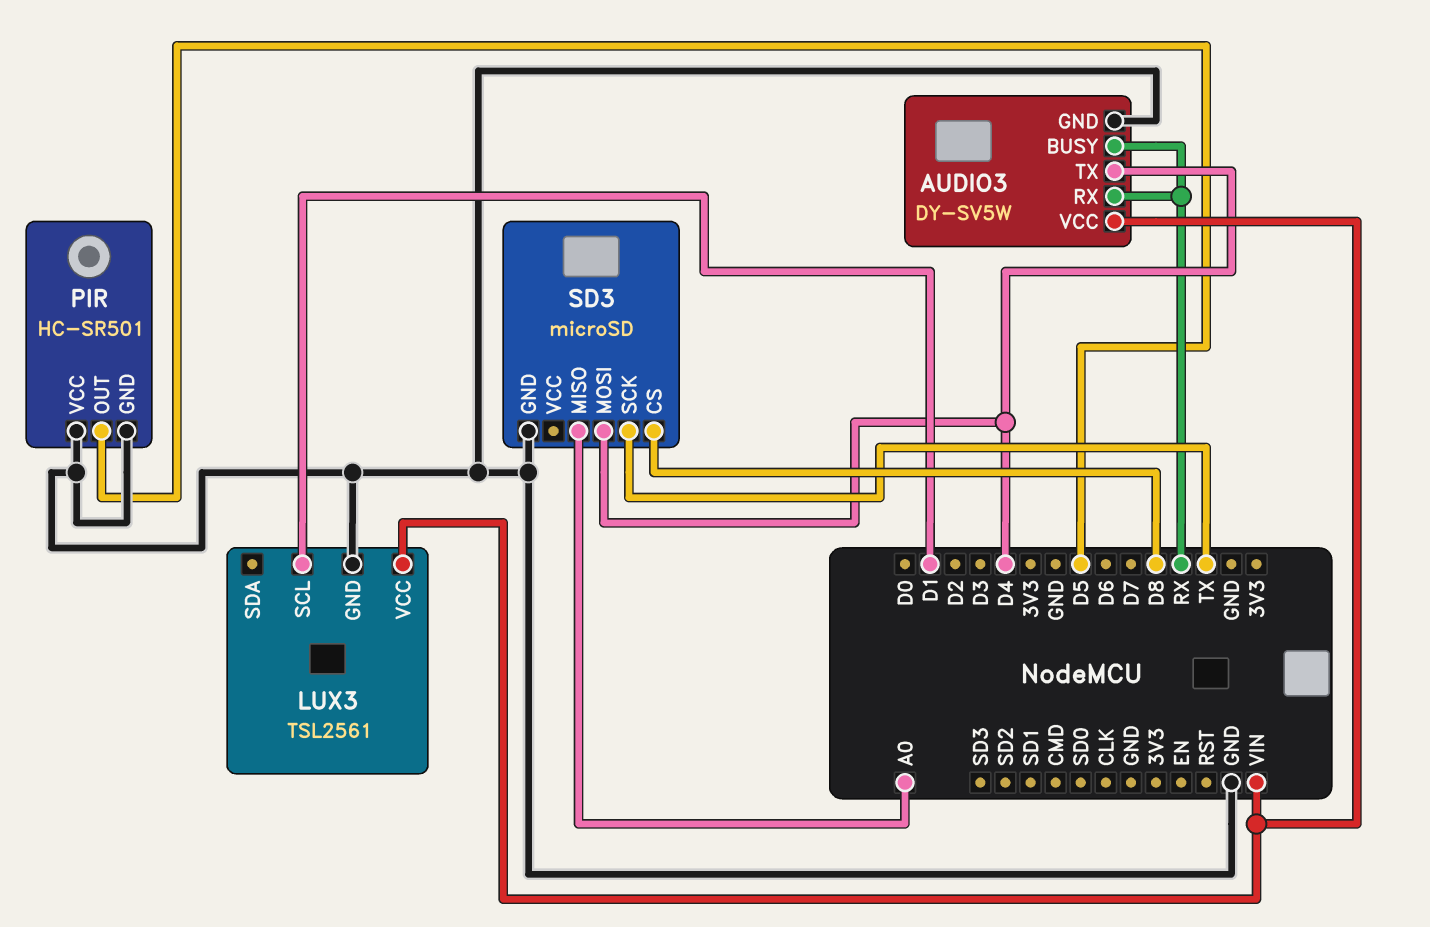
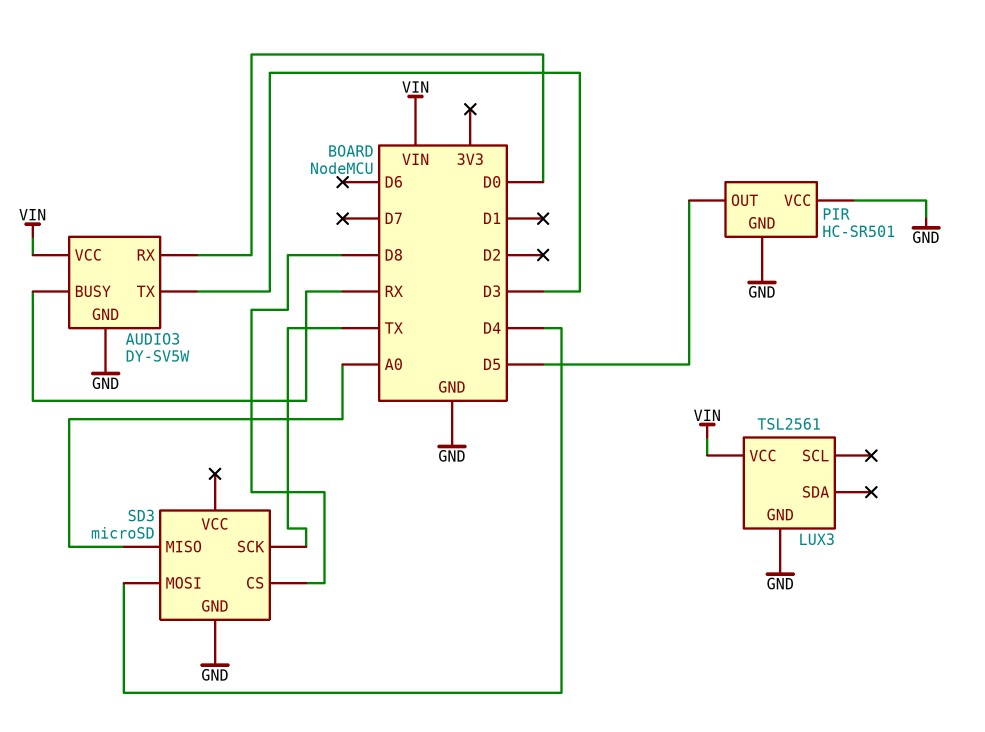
AUDIO3 pin RX: RX -> D0
AUDIO3 pin TX: D4 -> D3
LUX3 pin SCL: D1 -> none

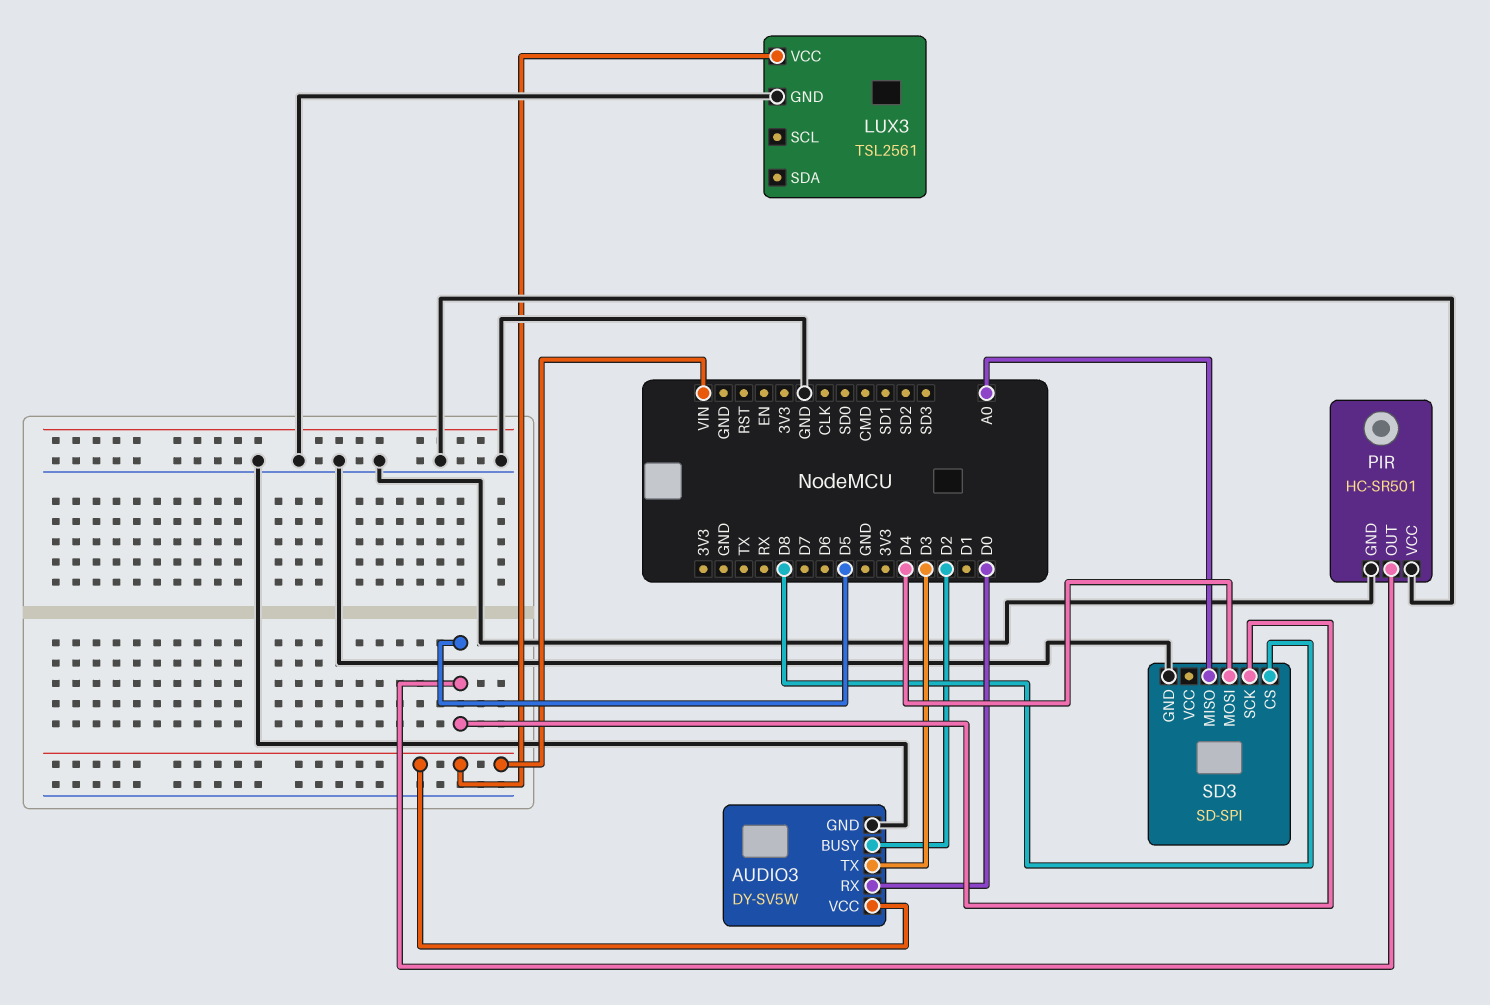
AUDIO3 pin BUSY: RX -> D2
SD3: microSD -> SD-SPI
SD3 pin SCK: TX -> D5

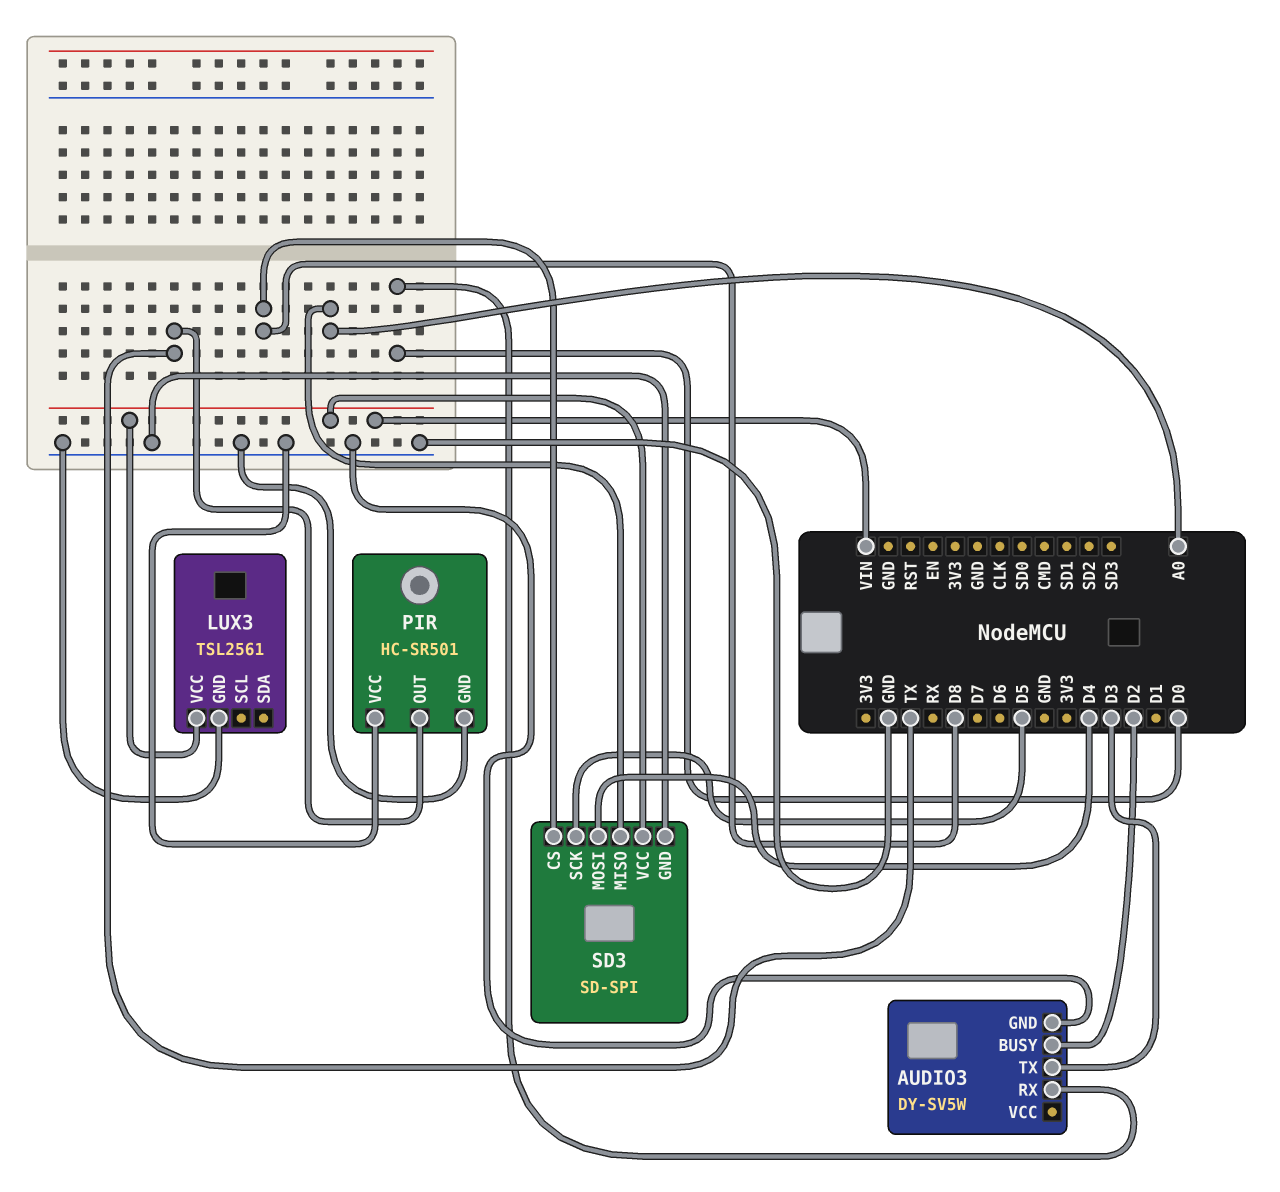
AUDIO3 pin VCC: VIN -> none
PIR pin OUT: D5 -> TX
SD3 pin VCC: none -> VIN

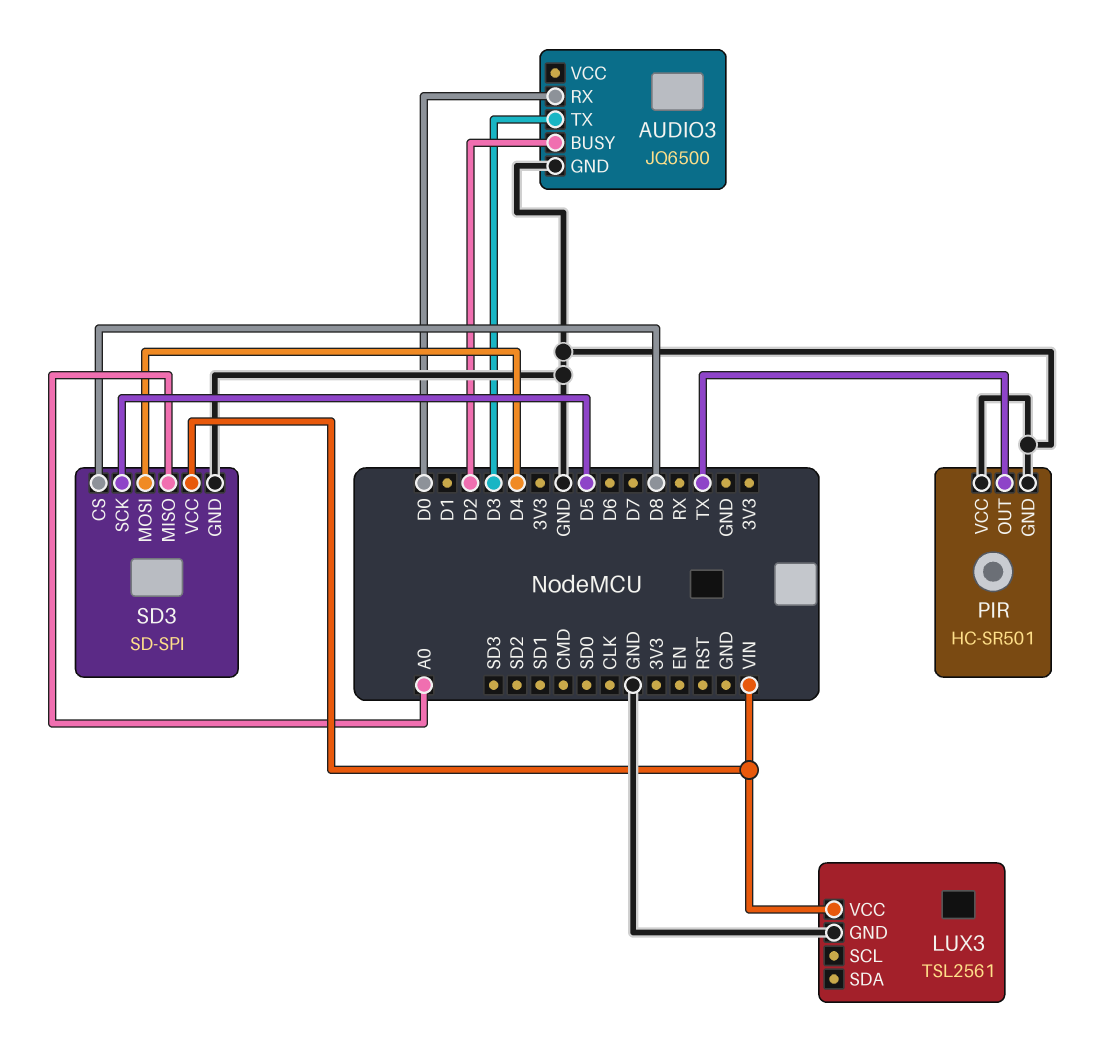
AUDIO3: DY-SV5W -> JQ6500

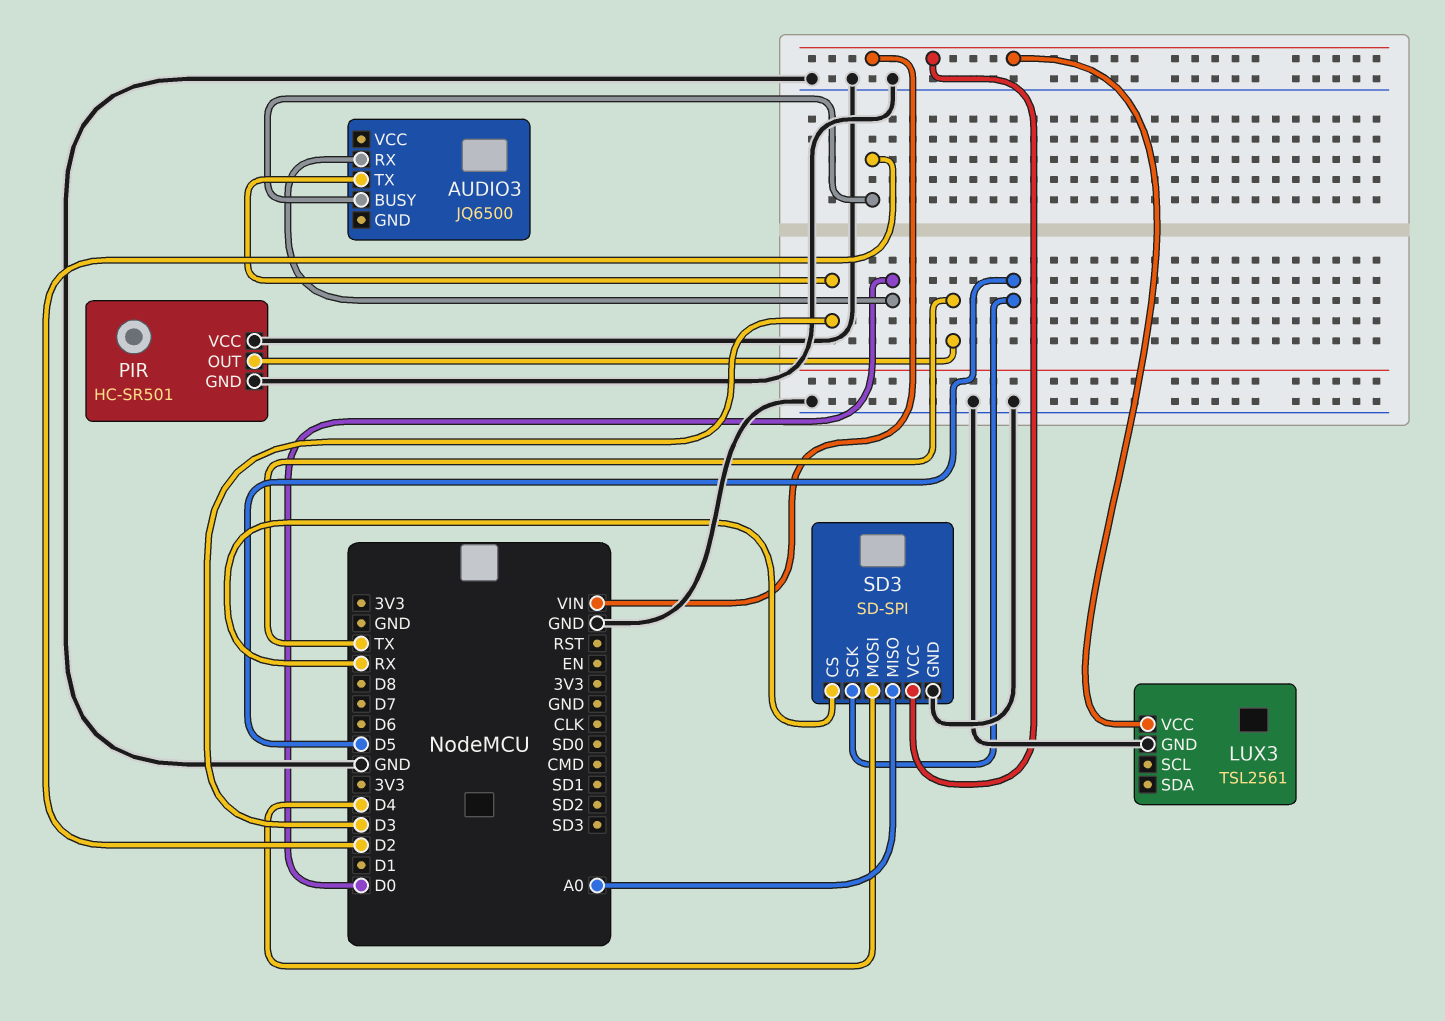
AUDIO3 pin GND: GND -> none
SD3 pin CS: D8 -> RX

